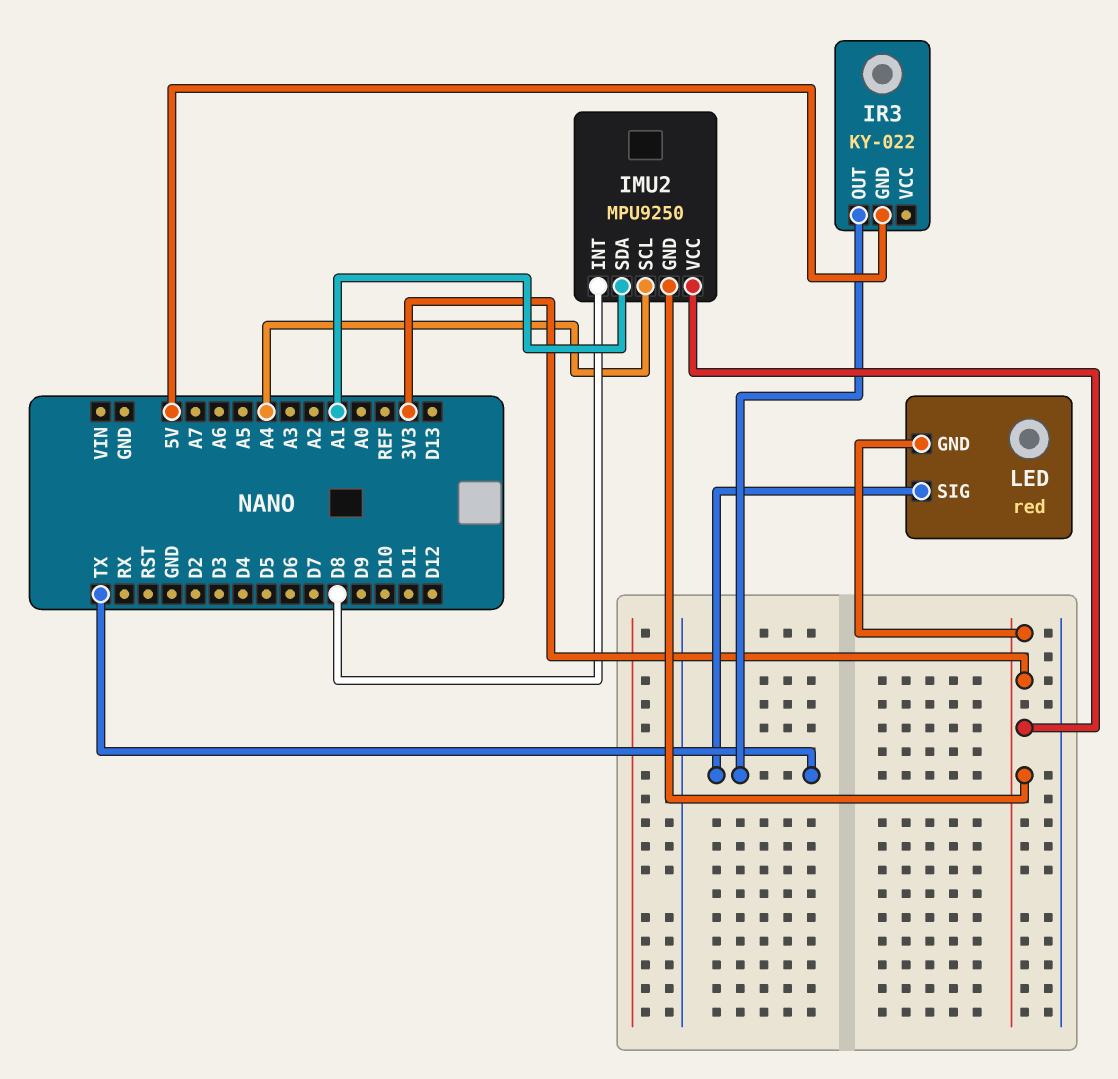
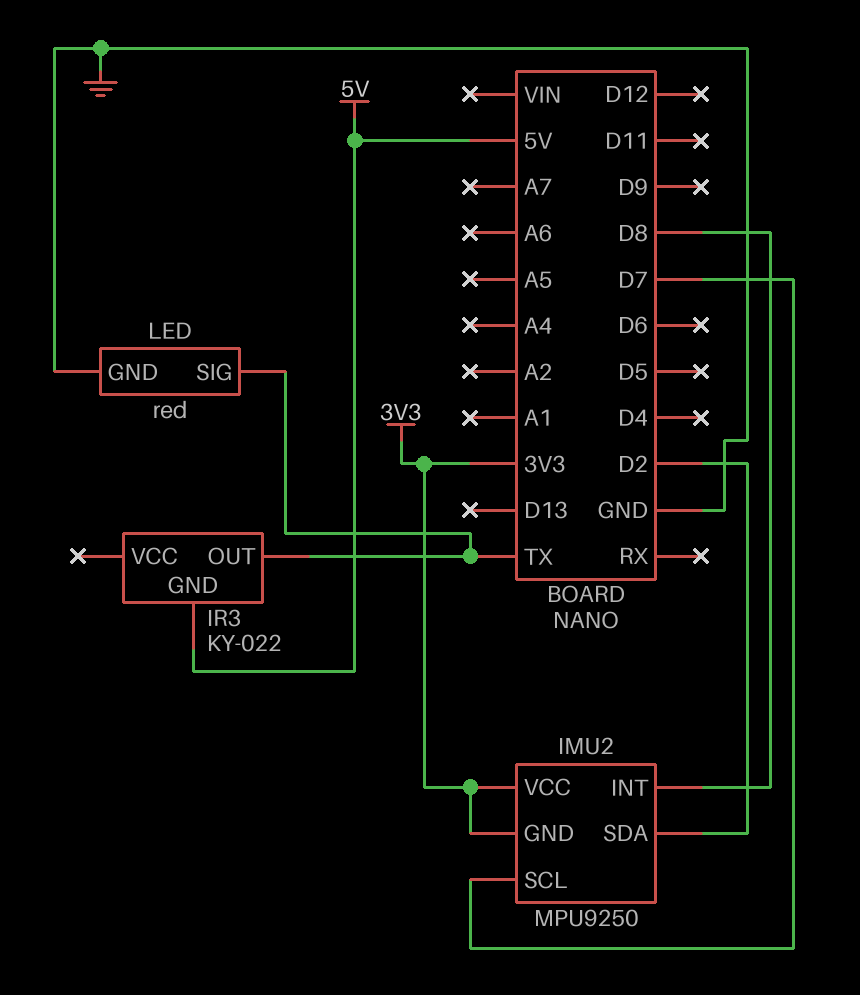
IMU2 pin SCL: A4 -> D7
IMU2 pin SDA: A1 -> D2
LED pin GND: 3V3 -> GND

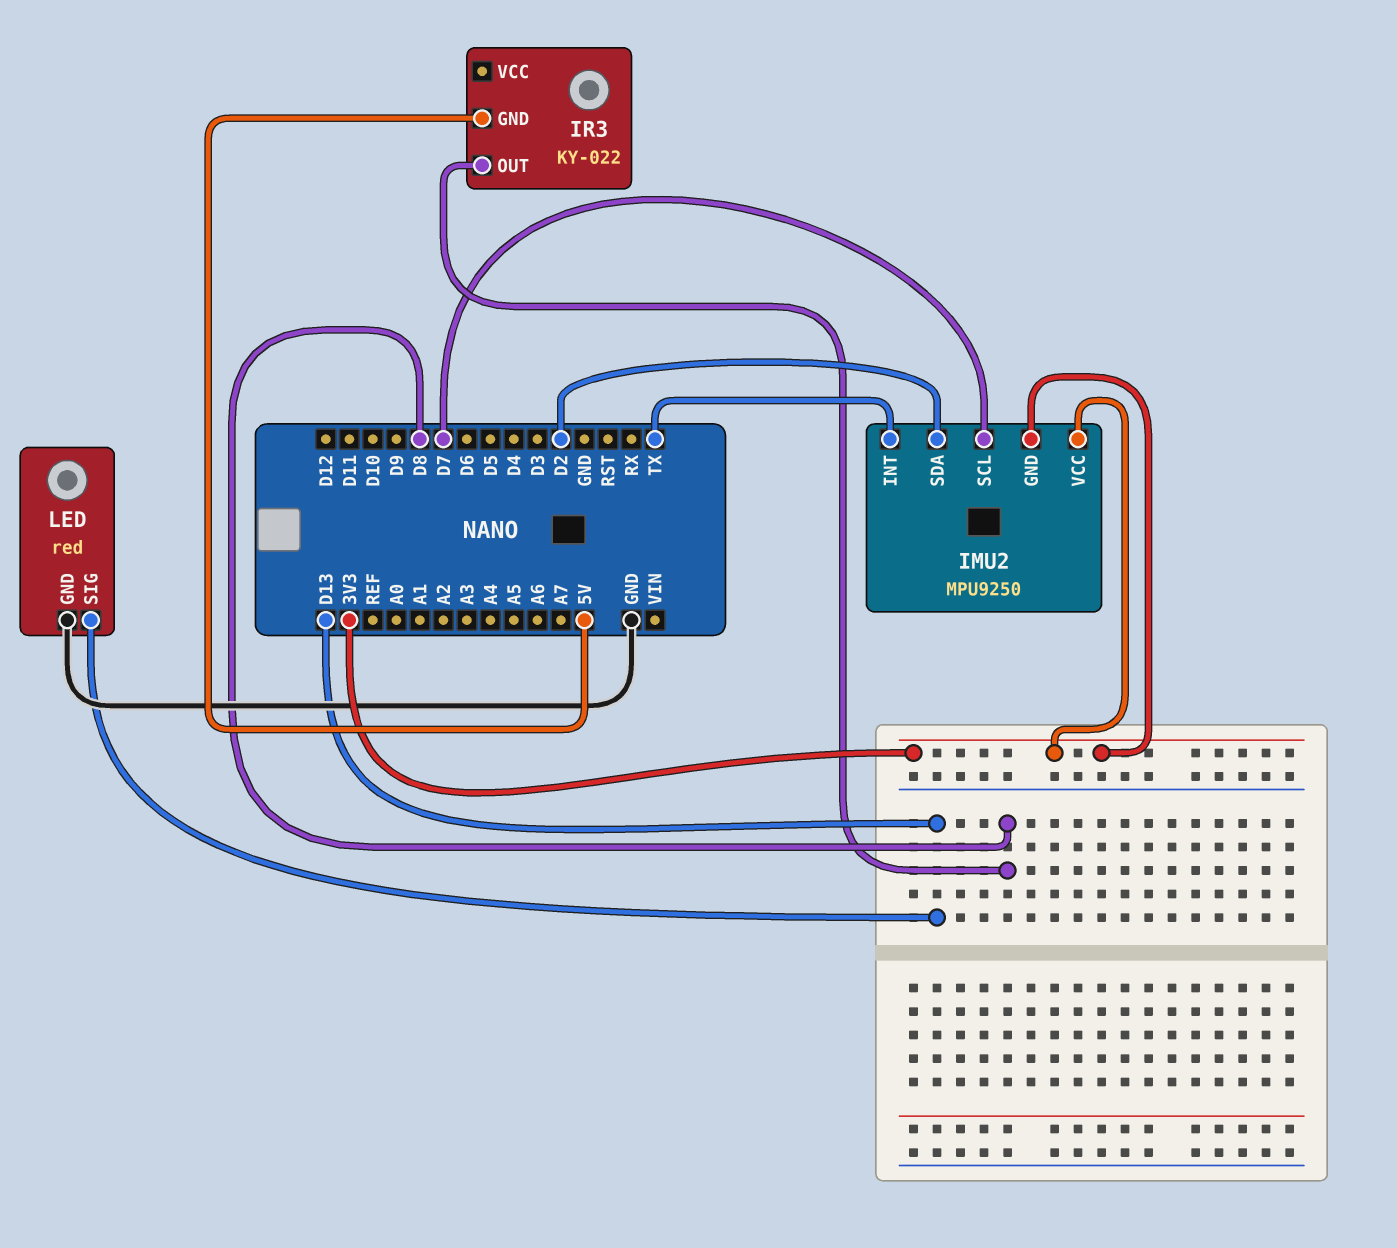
IMU2 pin INT: D8 -> TX
IR3 pin OUT: TX -> D8
LED pin SIG: TX -> D13

